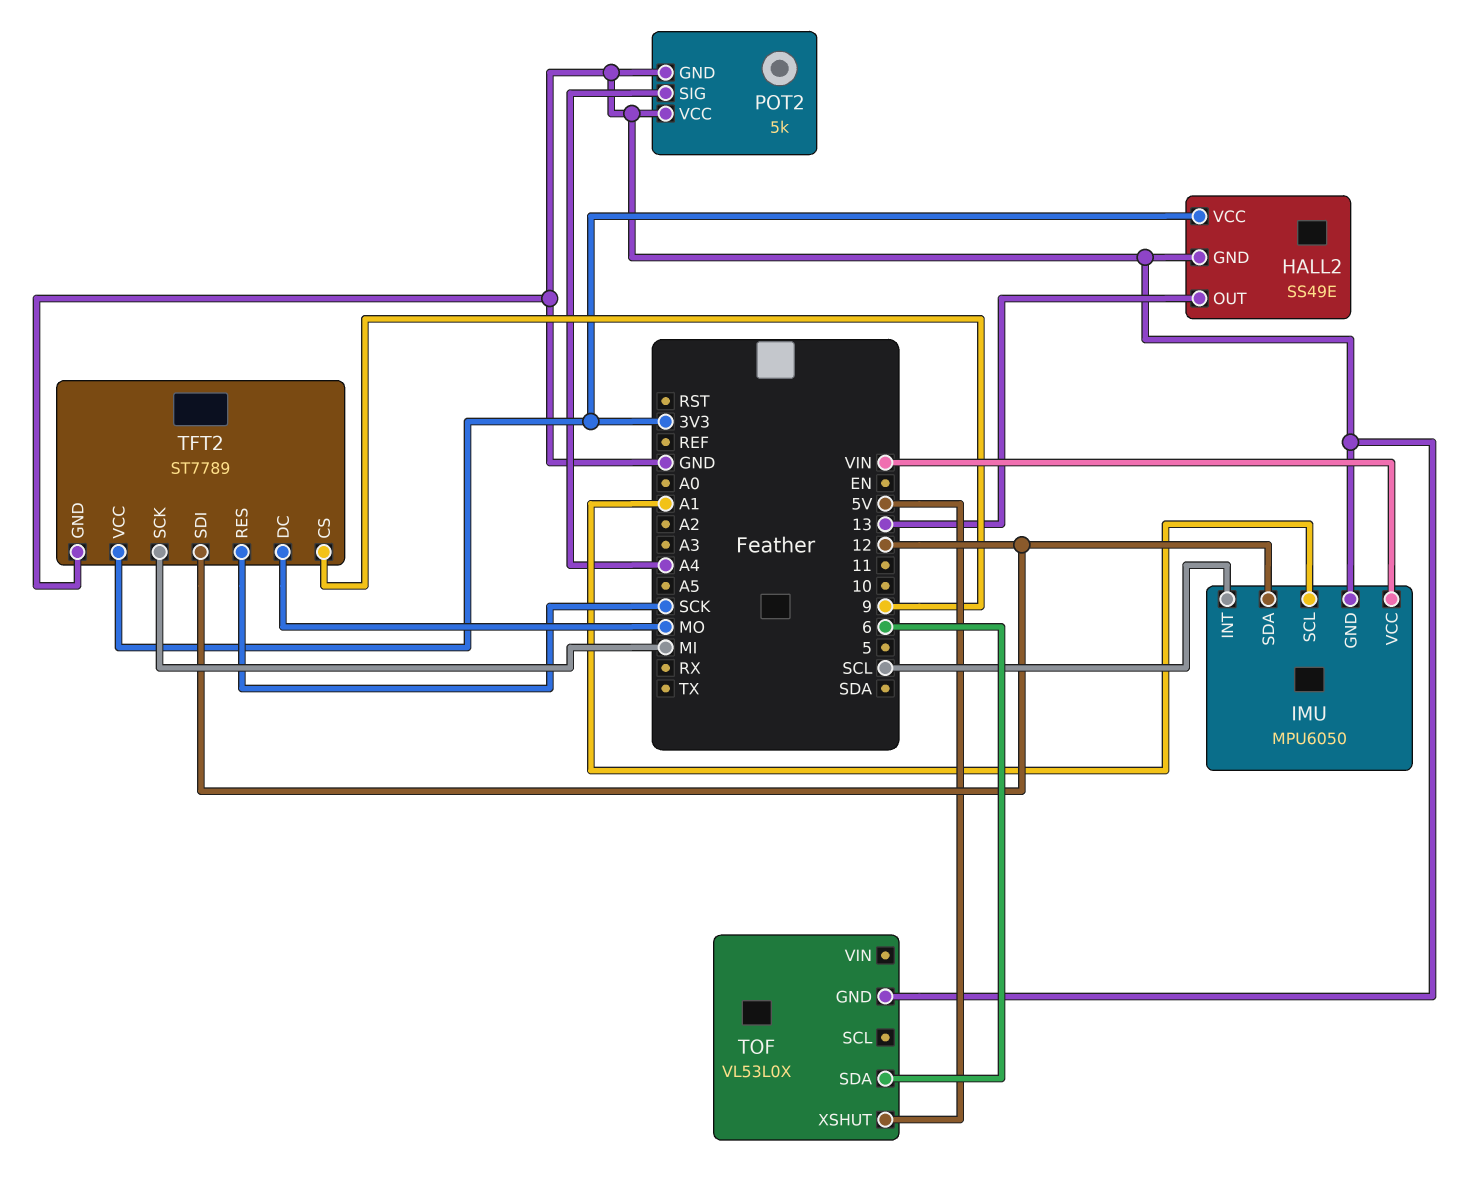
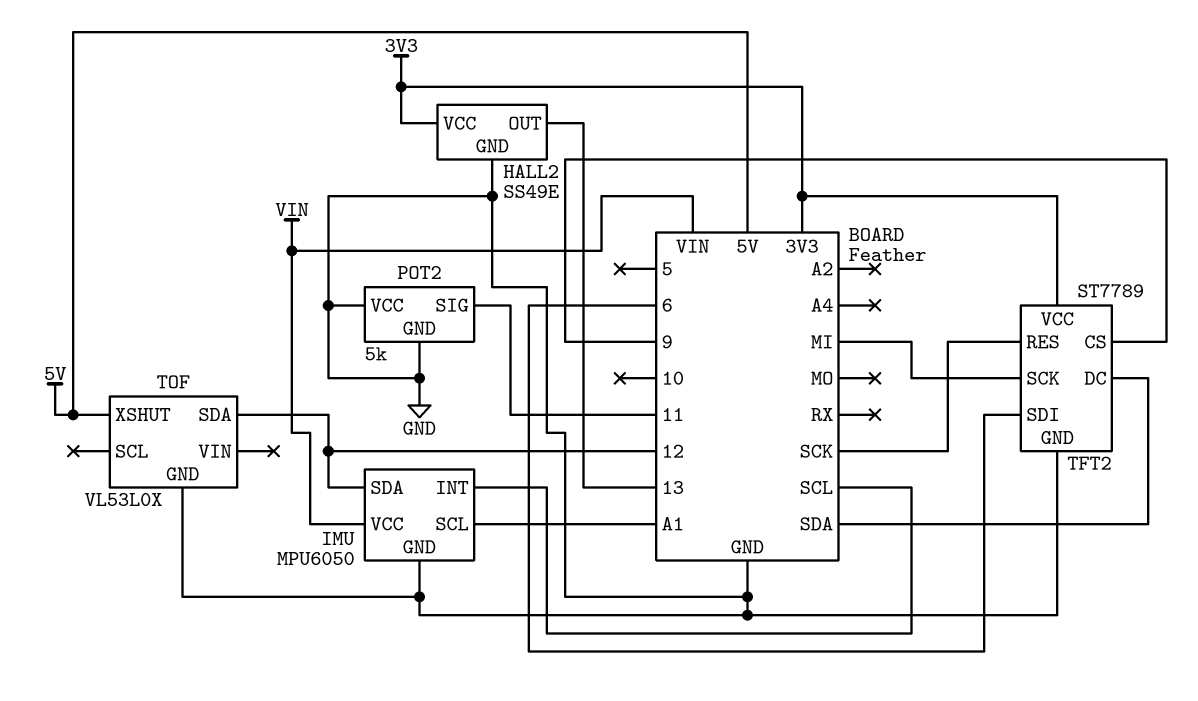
POT2 pin SIG: A4 -> 11
TFT2 pin DC: MO -> SDA
TFT2 pin SDI: 12 -> 6
TOF pin SDA: 6 -> 12

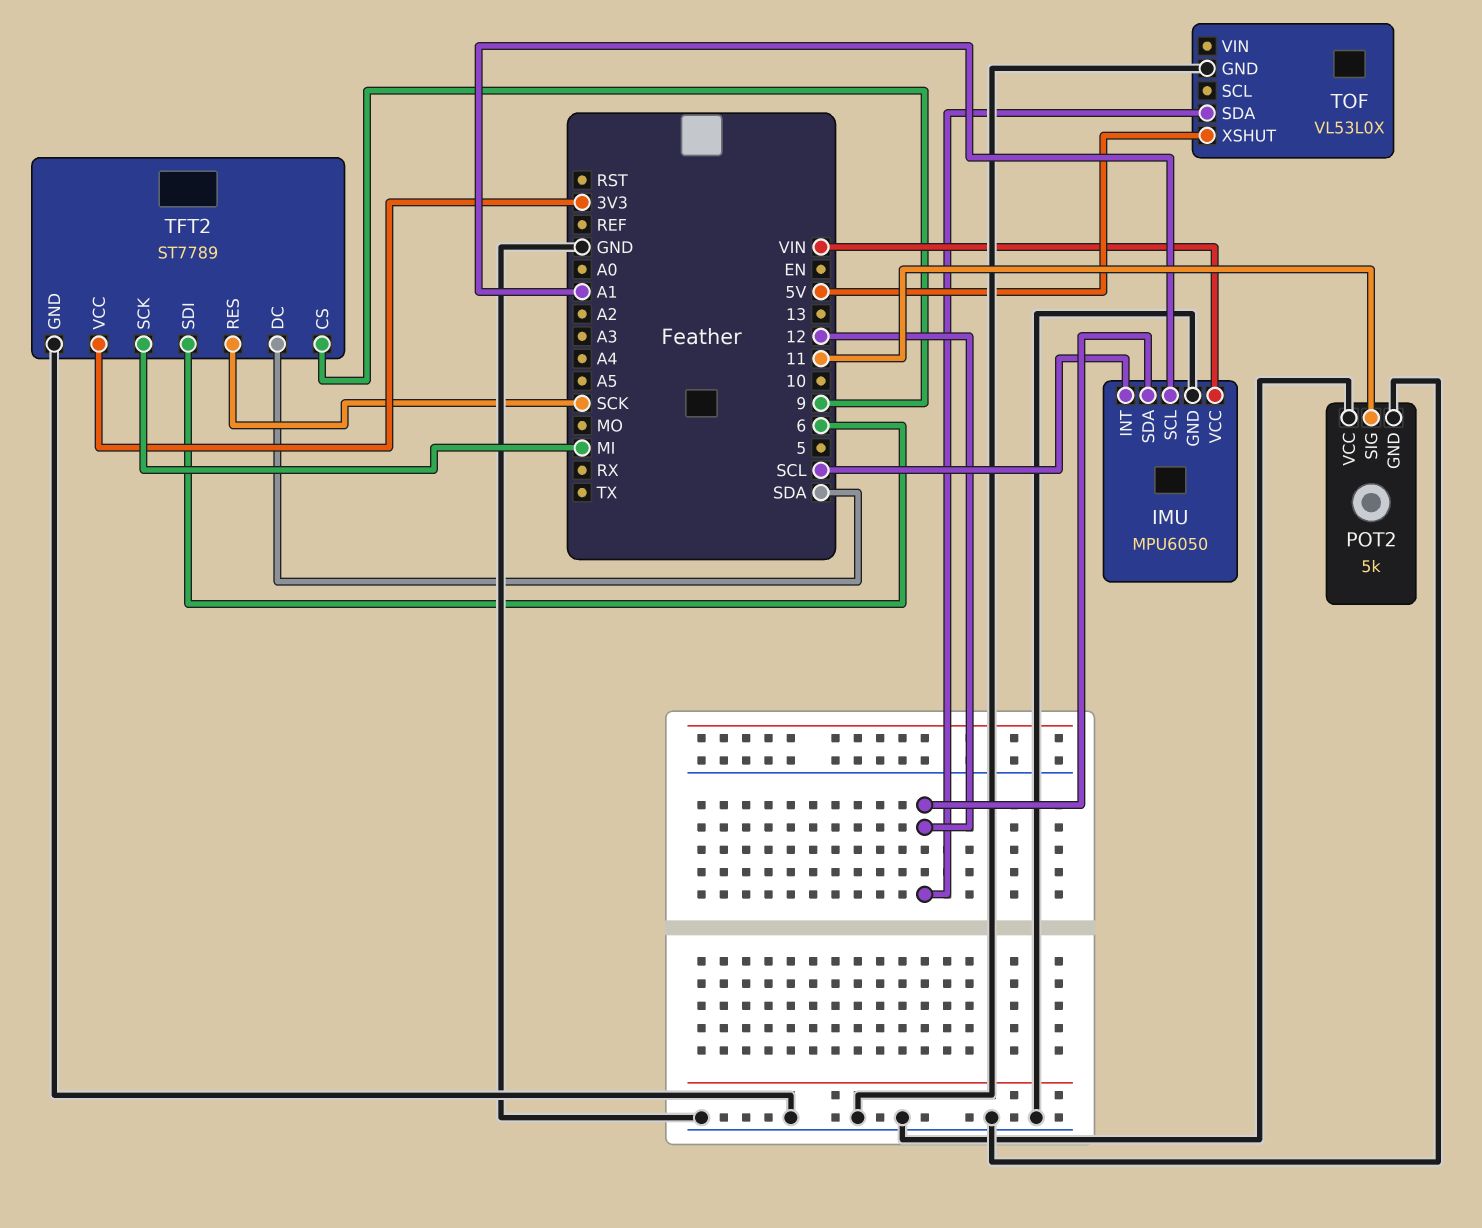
HALL2: SS49E -> none
HALL2 pin GND: GND -> none
HALL2 pin OUT: 13 -> none
HALL2 pin VCC: 3V3 -> none

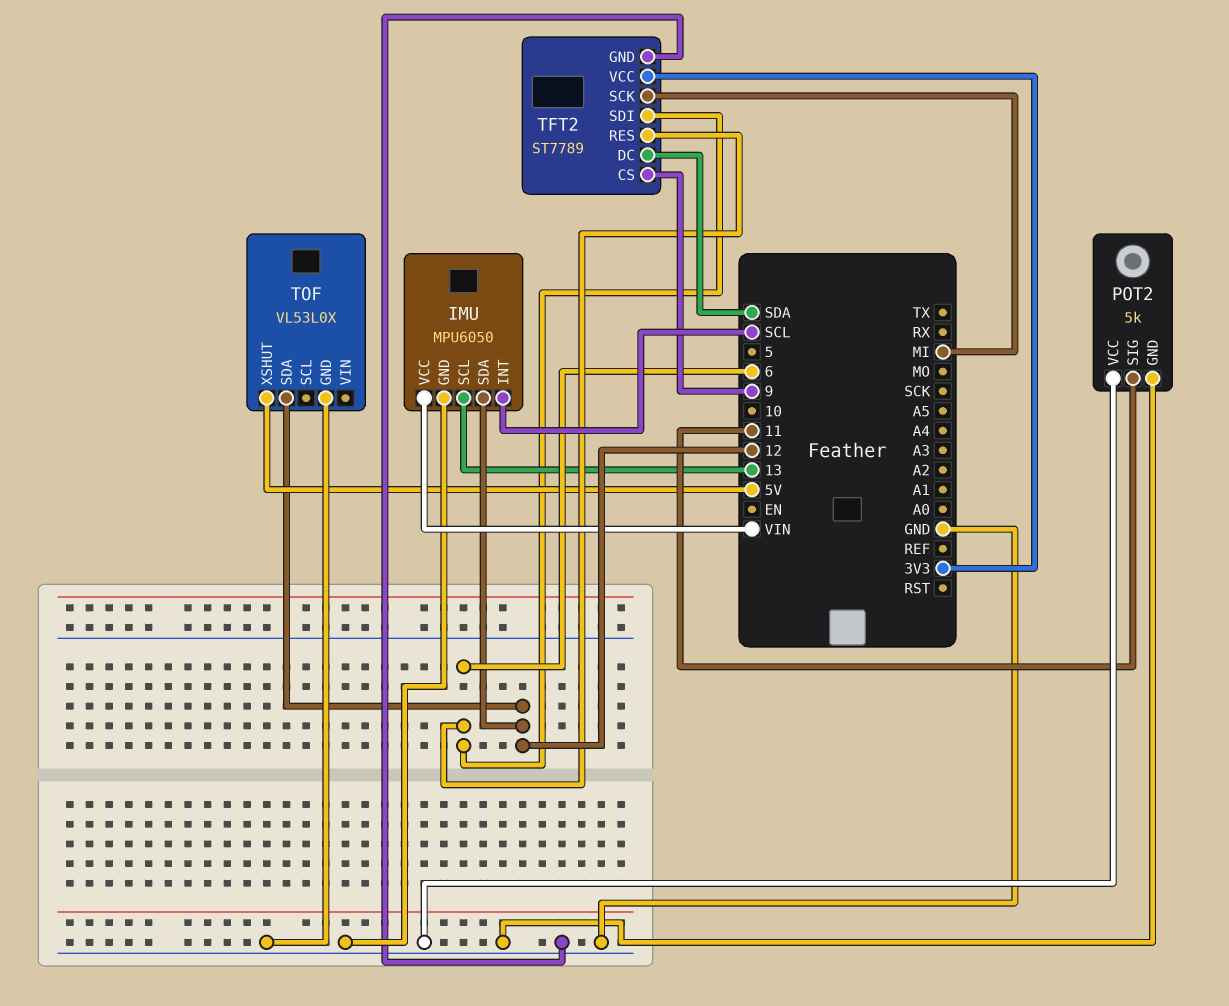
IMU pin SCL: A1 -> 13
TFT2 pin RES: SCK -> 6

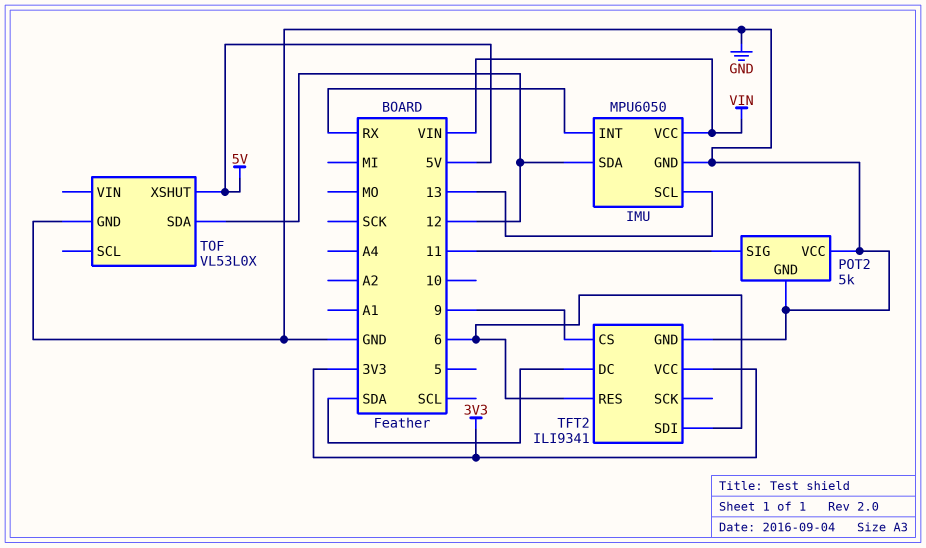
IMU pin INT: SCL -> RX
TFT2: ST7789 -> ILI9341
TFT2 pin SCK: MI -> none

